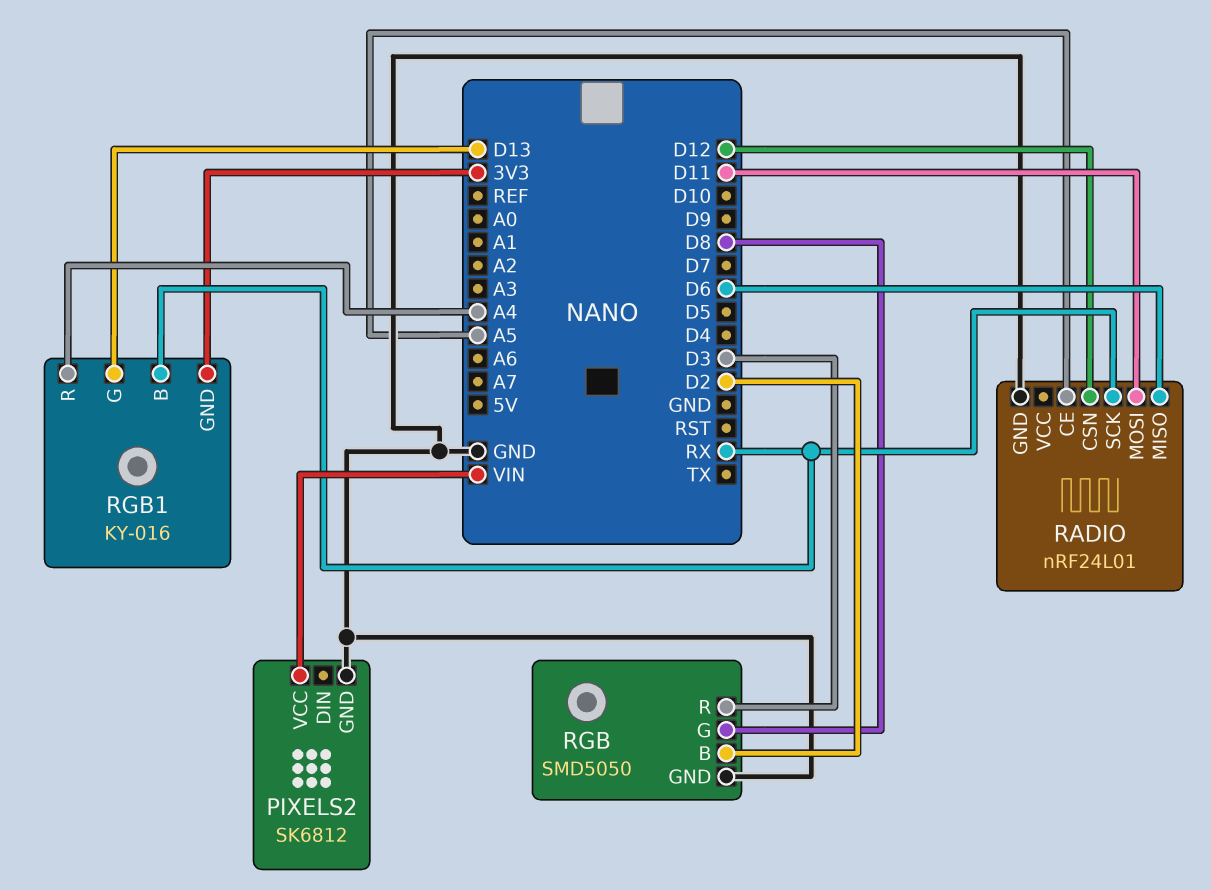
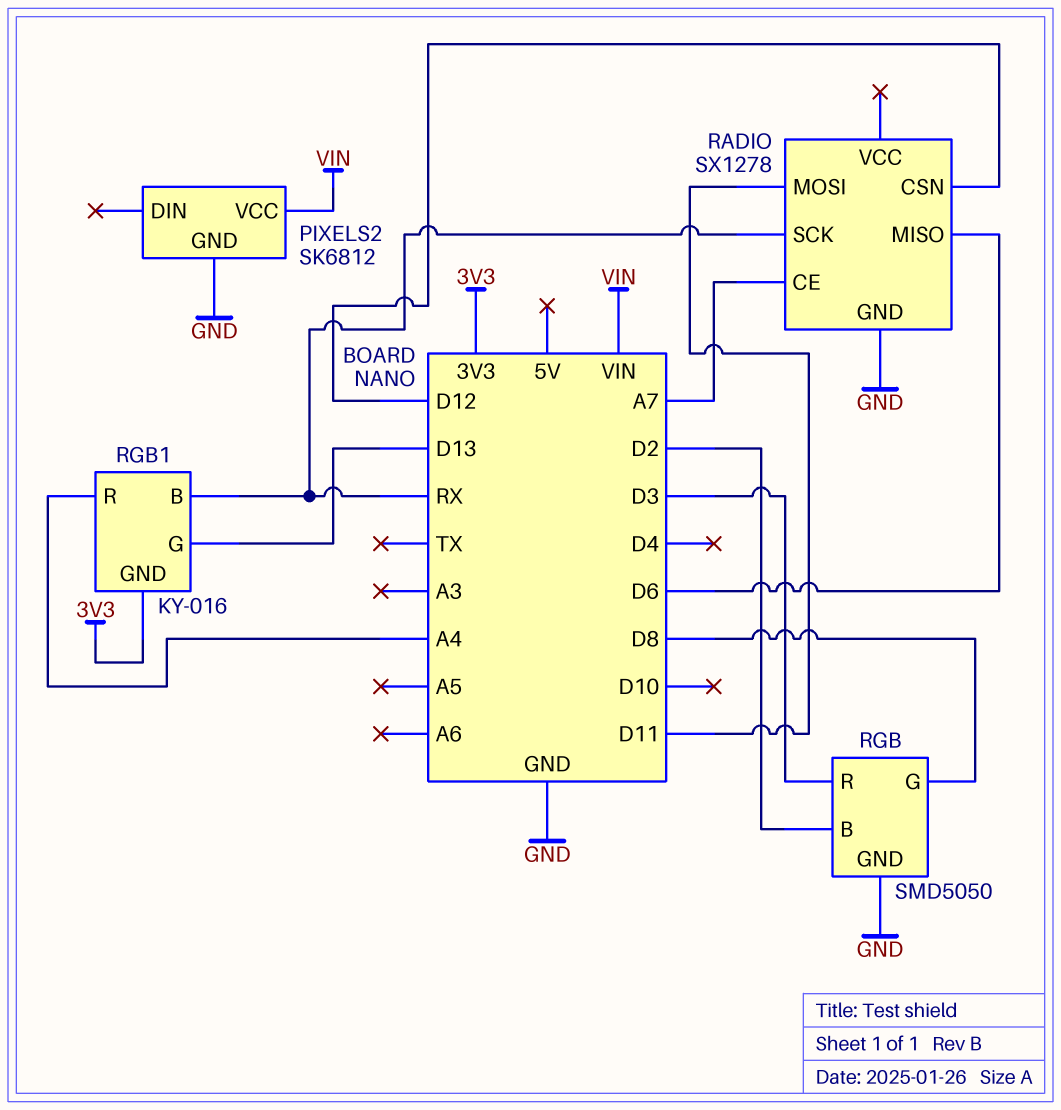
RADIO: nRF24L01 -> SX1278
RADIO pin CE: A5 -> A7

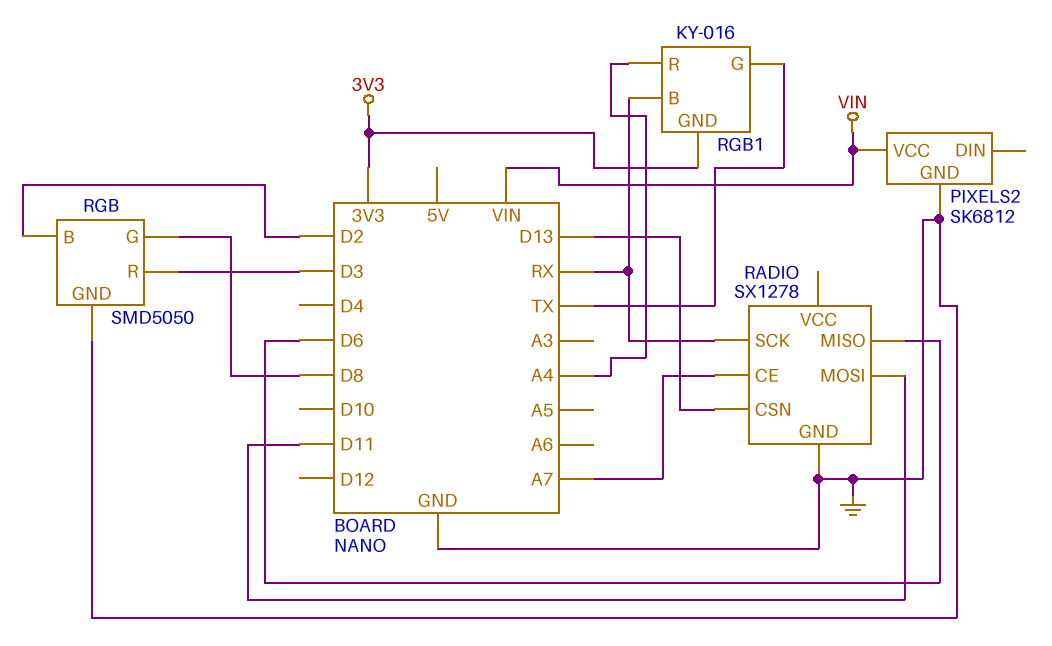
RADIO pin CSN: D12 -> D13
RGB1 pin G: D13 -> TX

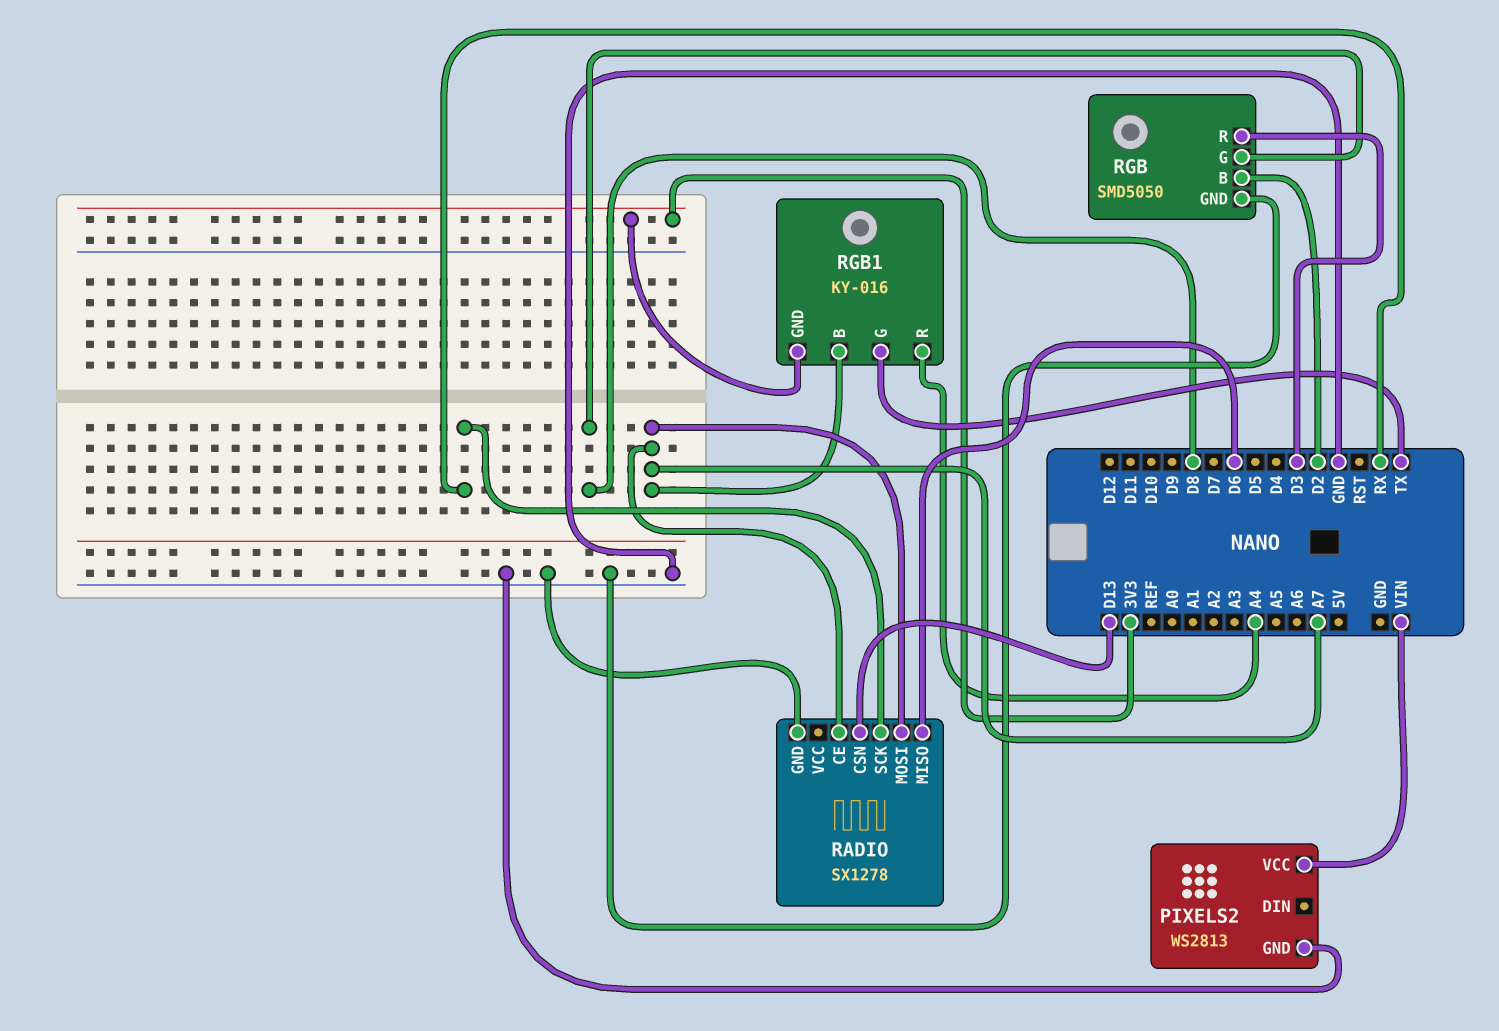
PIXELS2: SK6812 -> WS2813
RADIO pin MOSI: D11 -> A7
RGB1 pin B: RX -> A7

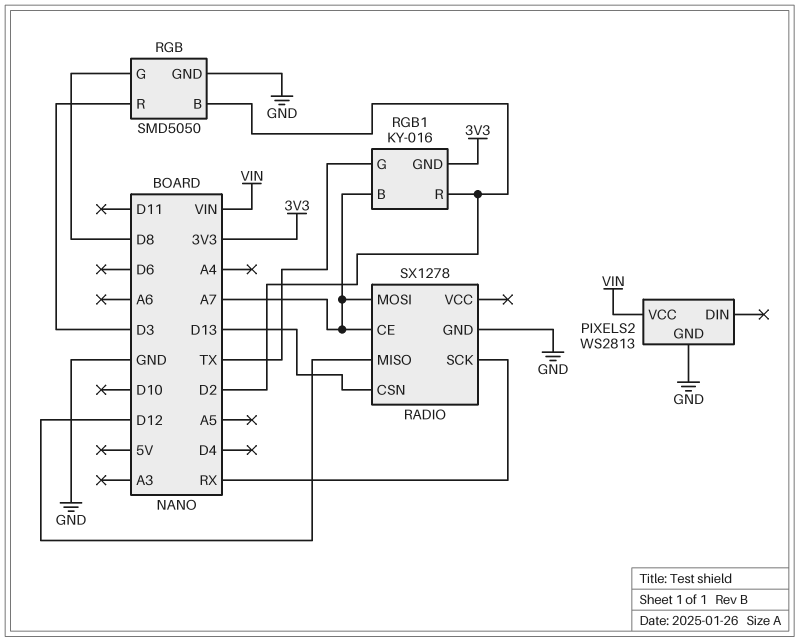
RADIO pin MISO: D6 -> D12
RGB1 pin R: A4 -> D2

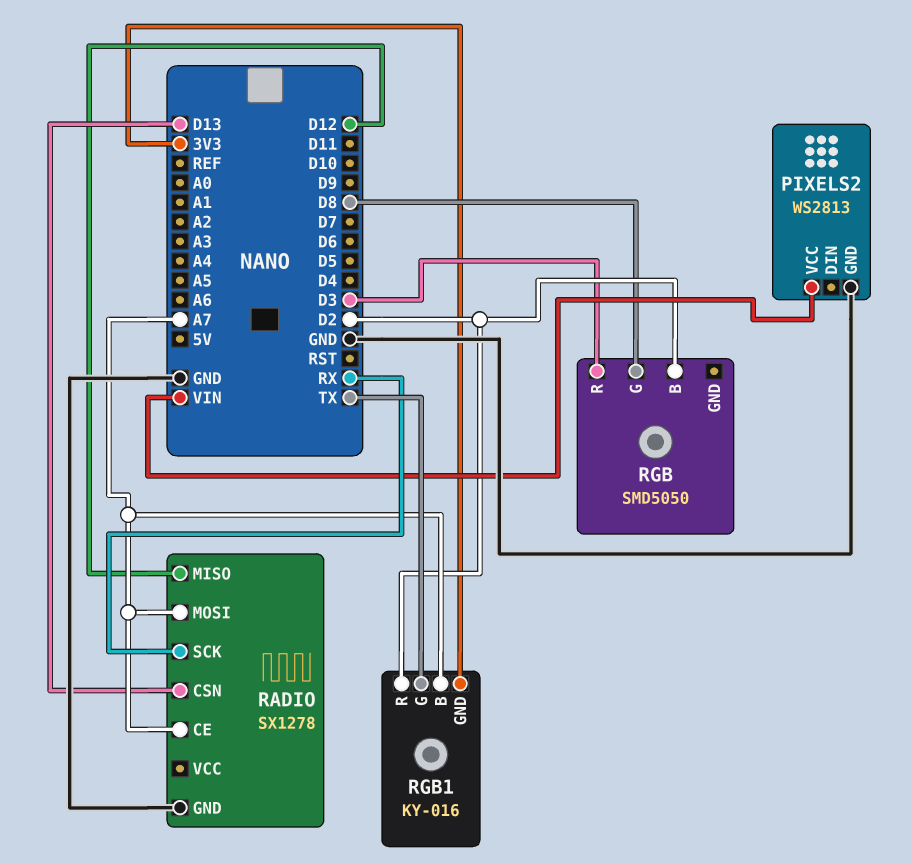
RGB pin GND: GND -> none

